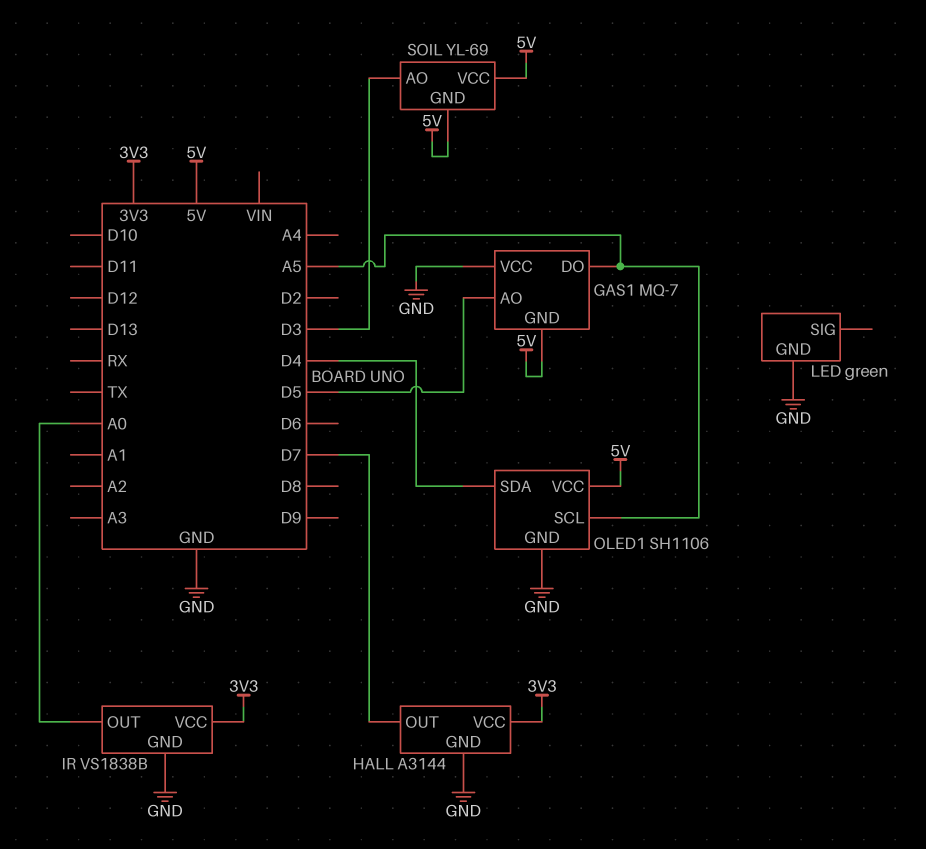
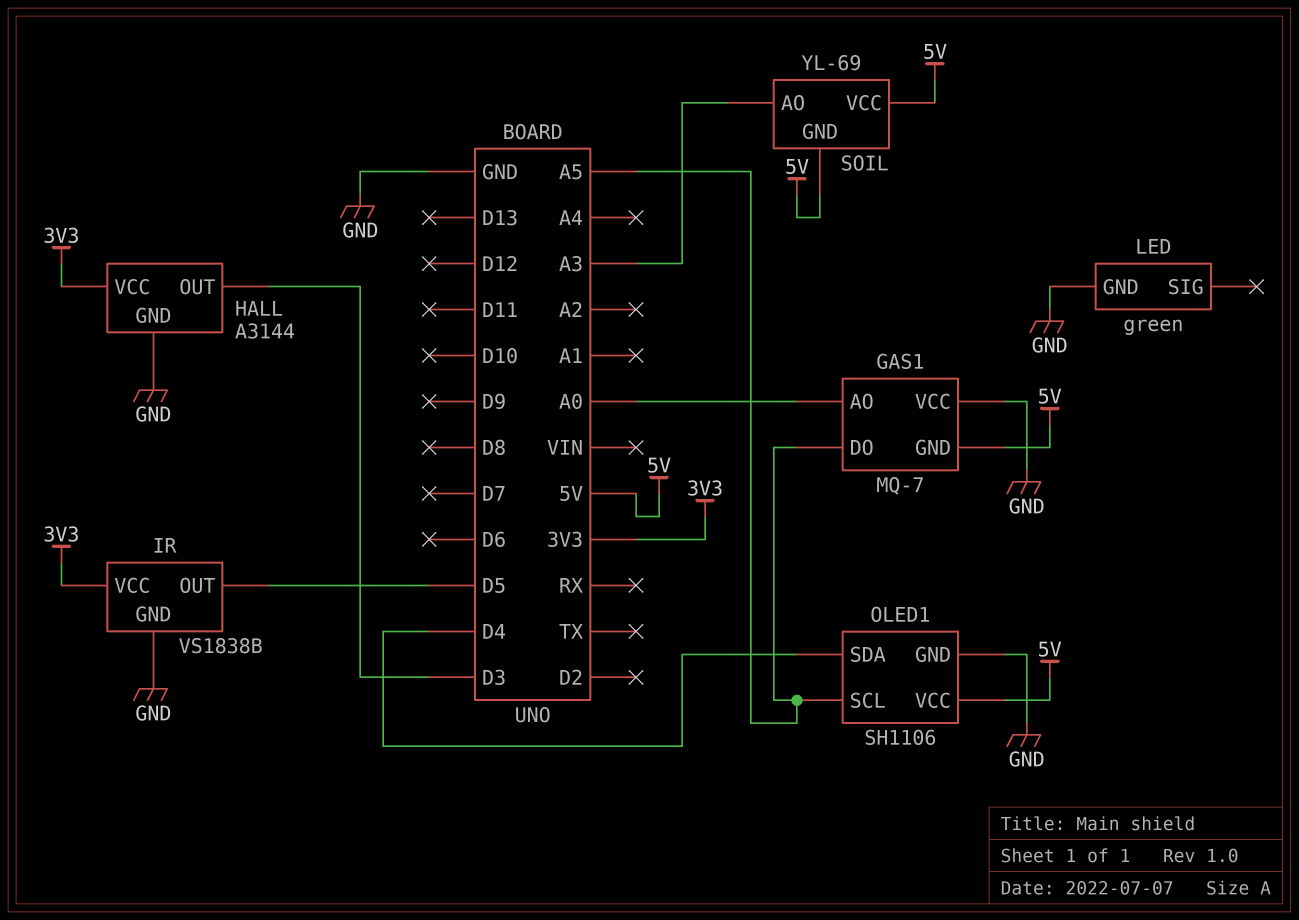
GAS1 pin AO: D5 -> A0
HALL pin OUT: D7 -> D3
IR pin OUT: A0 -> D5
SOIL pin AO: D3 -> A3

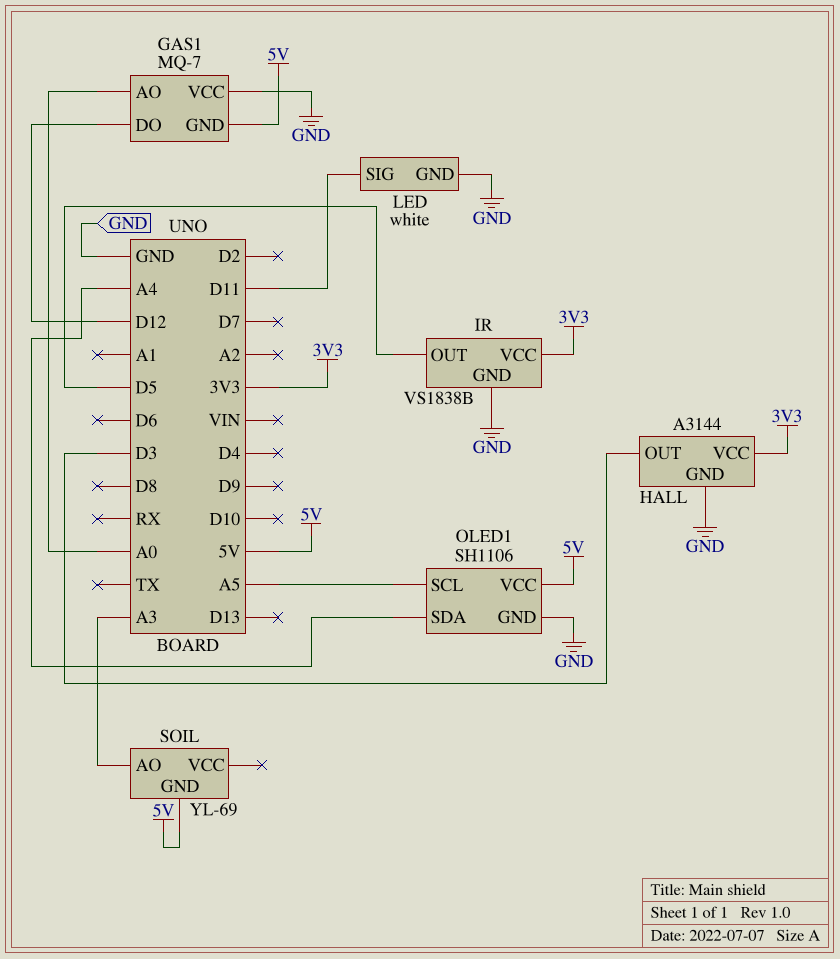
GAS1 pin DO: A5 -> D12
LED: green -> white
LED pin SIG: none -> D11
OLED1 pin SDA: D4 -> A4
SOIL pin VCC: 5V -> none

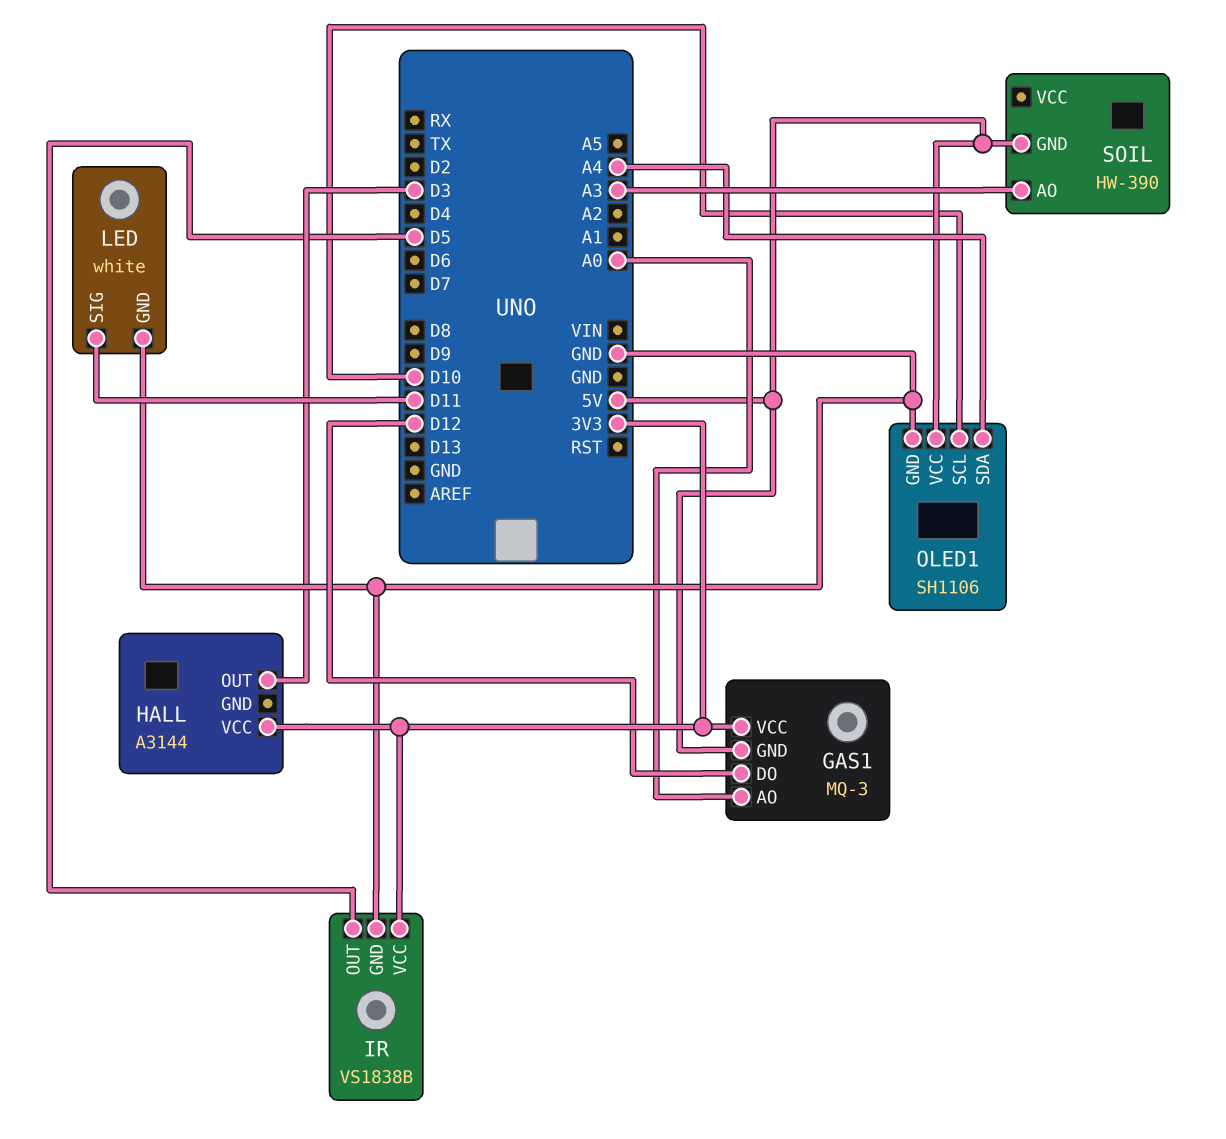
GAS1: MQ-7 -> MQ-3
GAS1 pin VCC: GND -> 3V3
HALL pin GND: GND -> none
OLED1 pin SCL: A5 -> D10
SOIL: YL-69 -> HW-390

